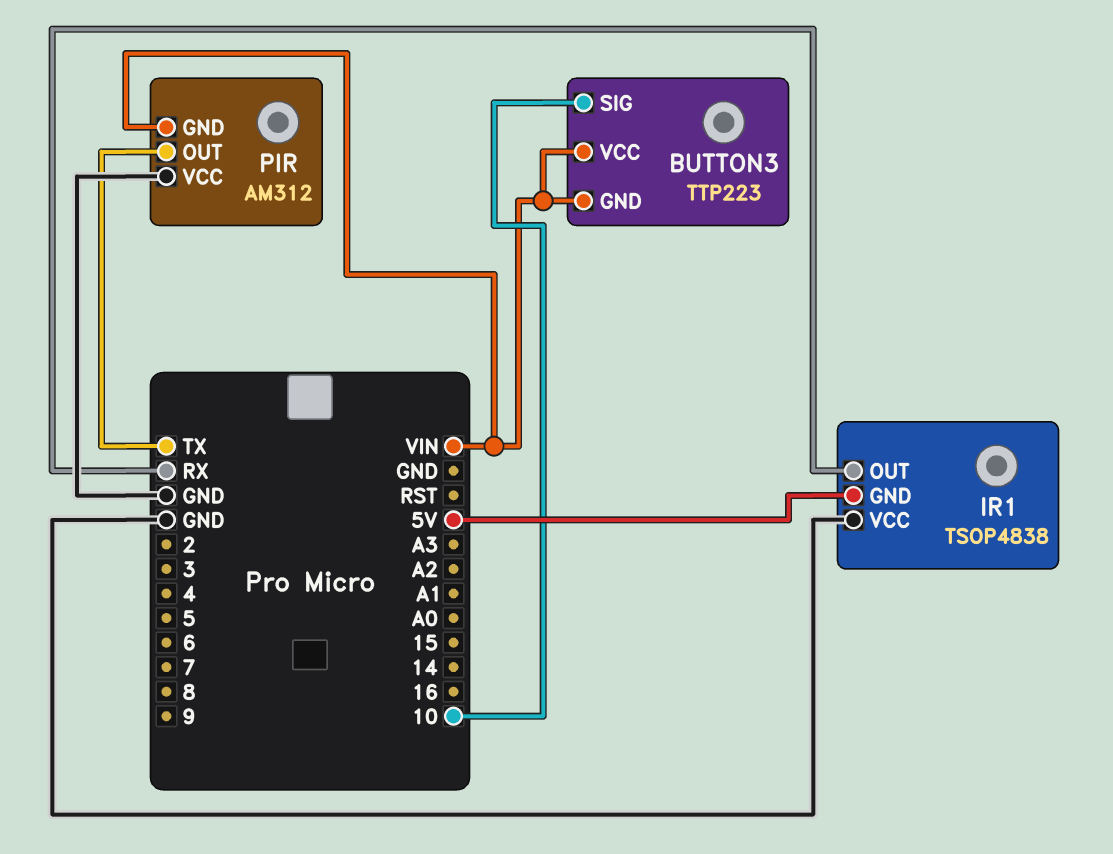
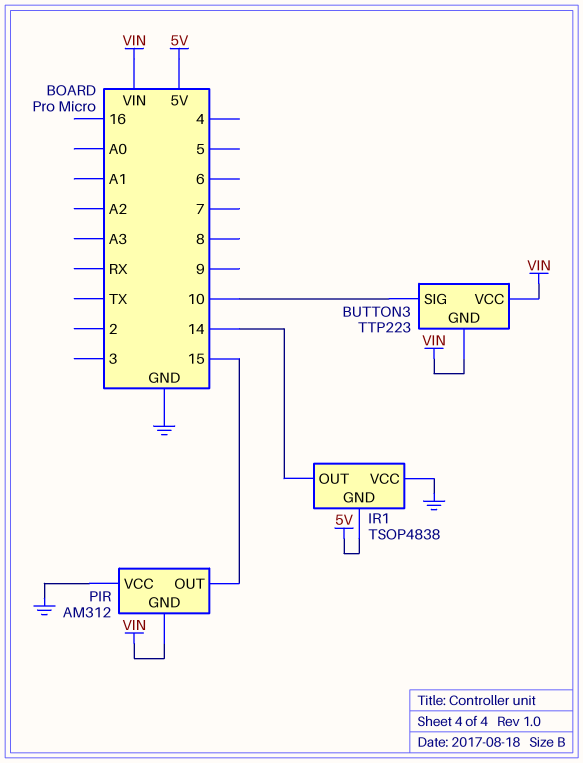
IR1 pin OUT: RX -> 14
PIR pin OUT: TX -> 15

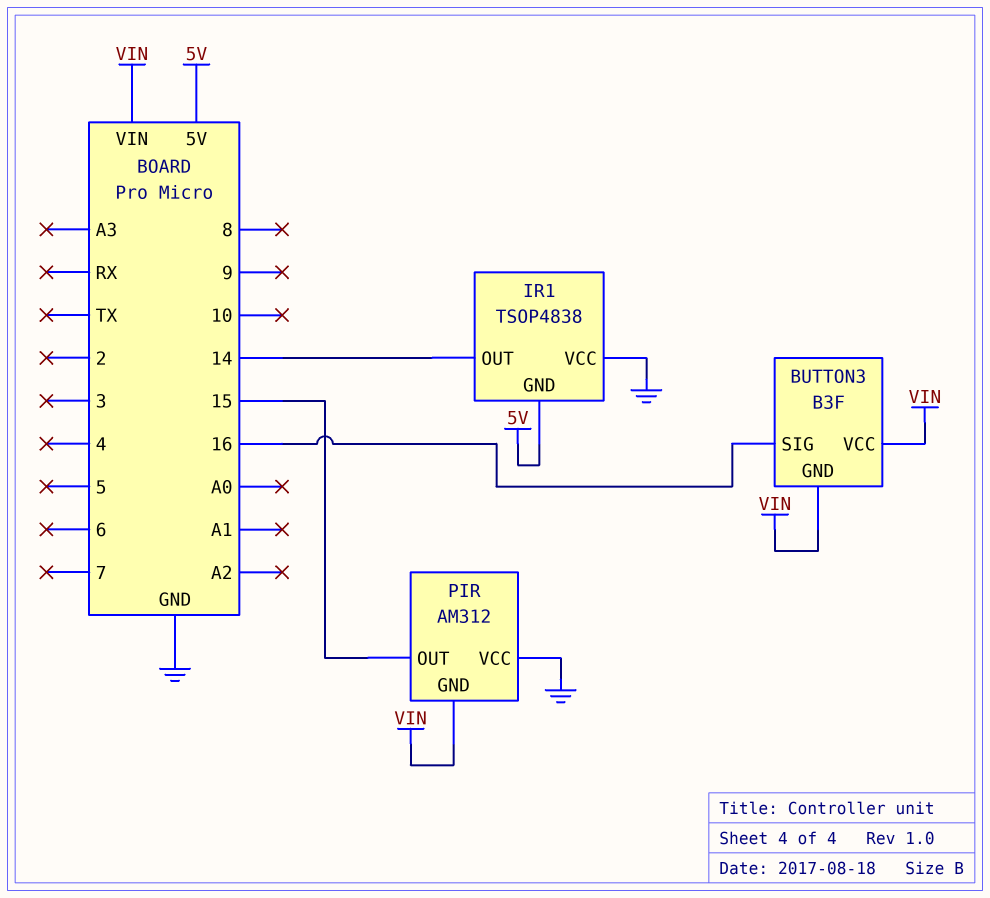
BUTTON3: TTP223 -> B3F
BUTTON3 pin SIG: 10 -> 16

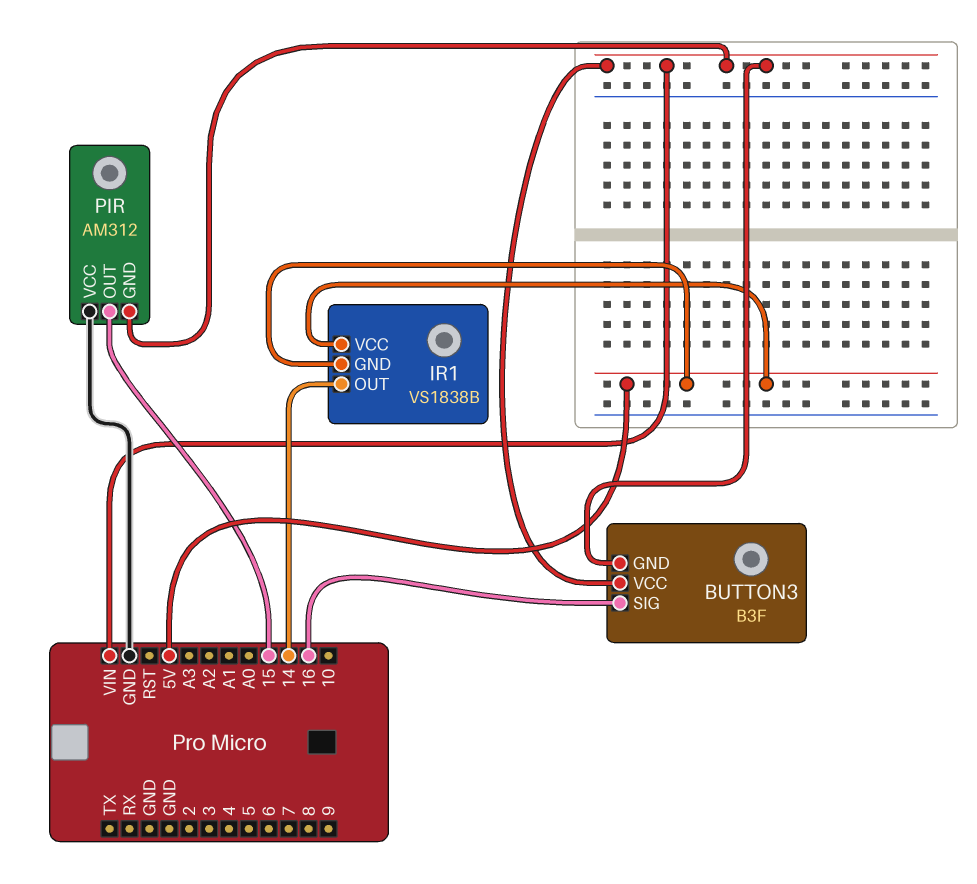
IR1: TSOP4838 -> VS1838B
IR1 pin VCC: GND -> 5V

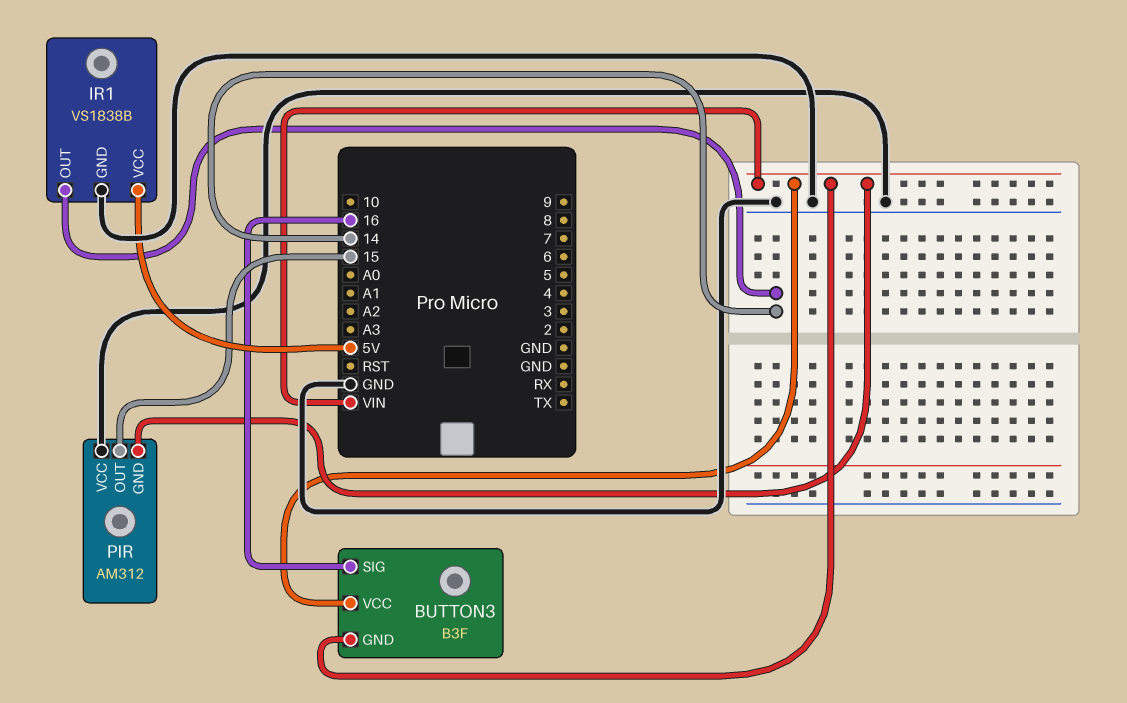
IR1 pin GND: 5V -> GND

